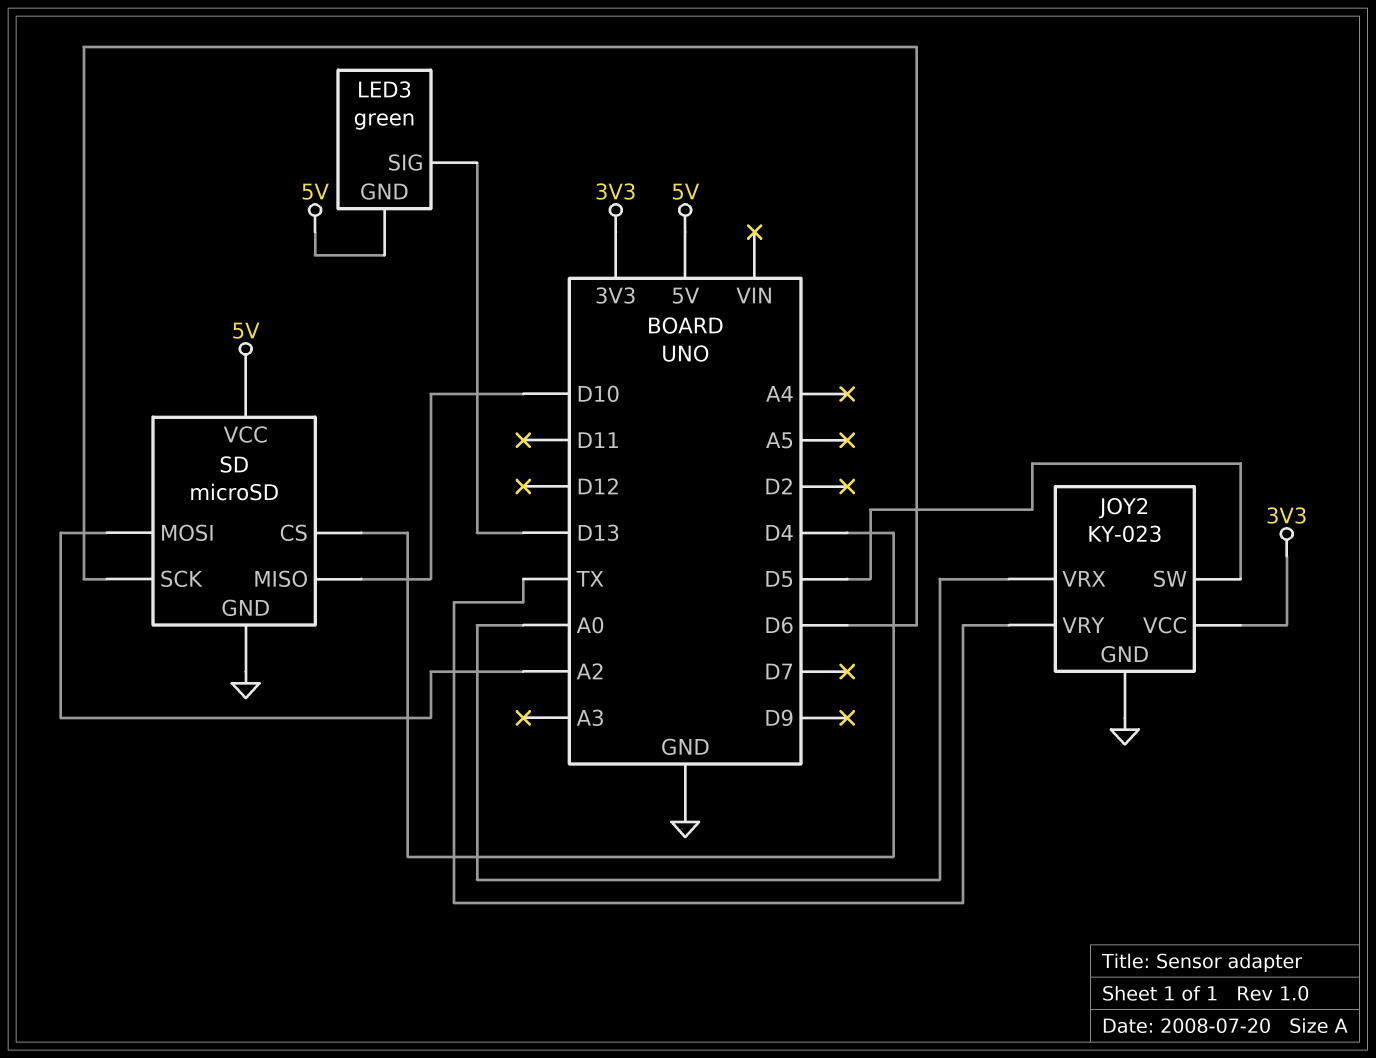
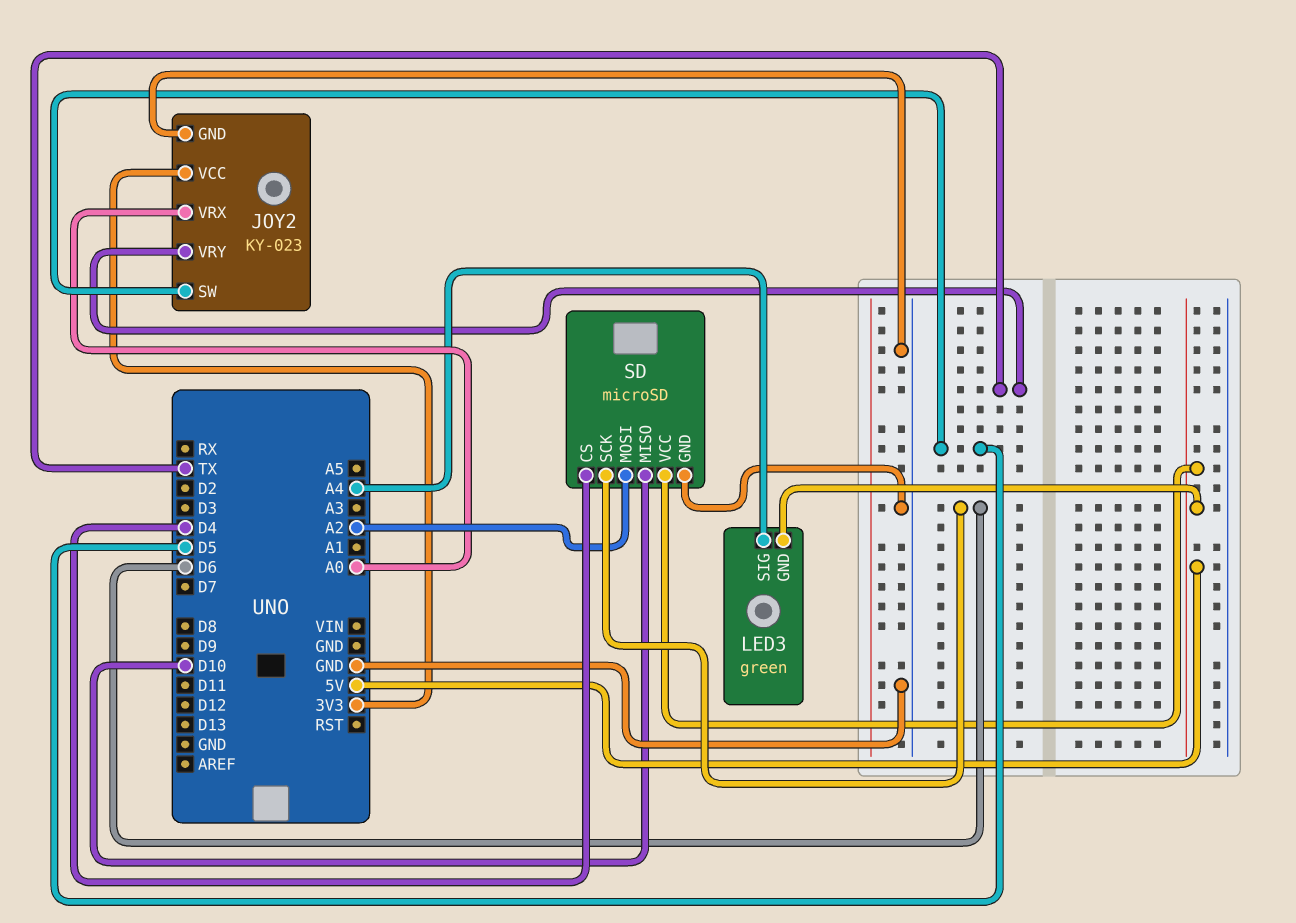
LED3 pin SIG: D13 -> A4

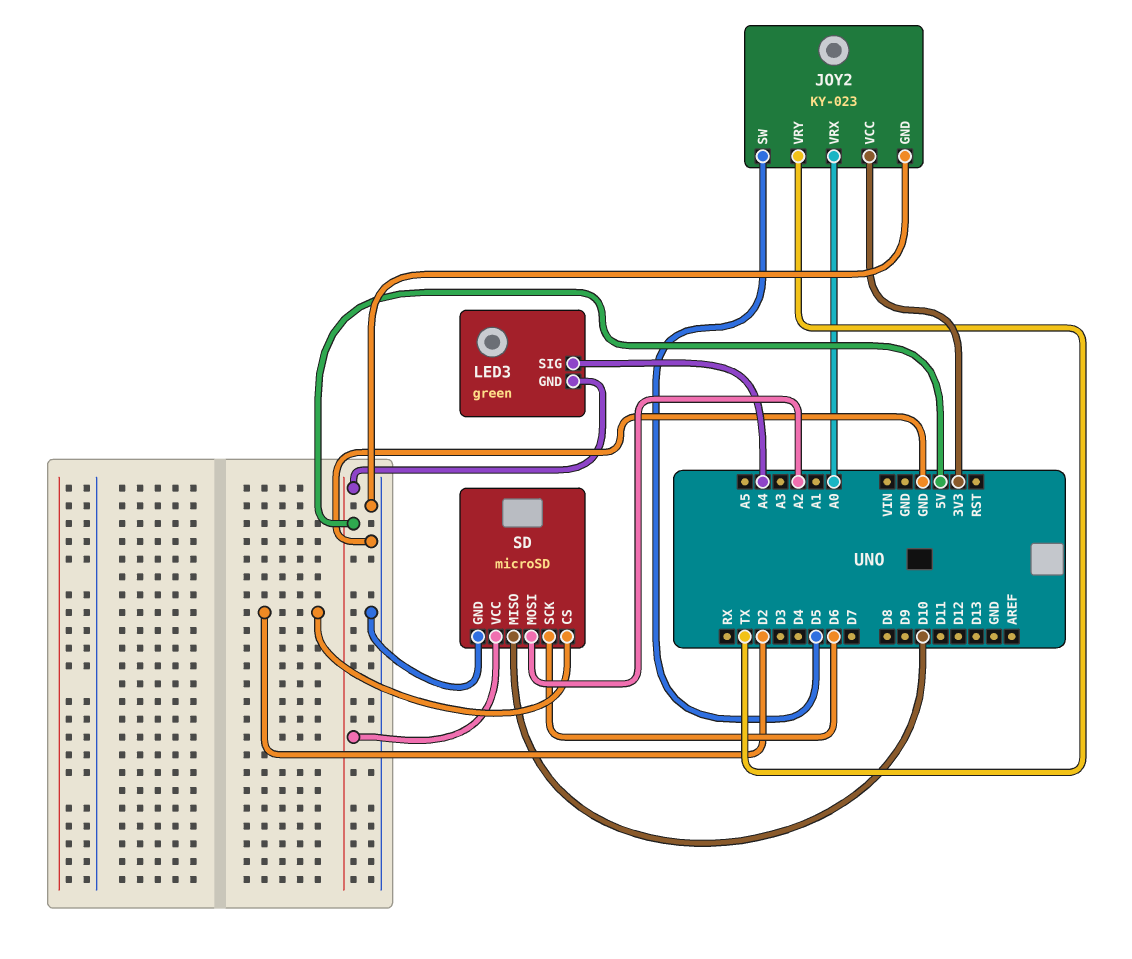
SD pin CS: D4 -> D2

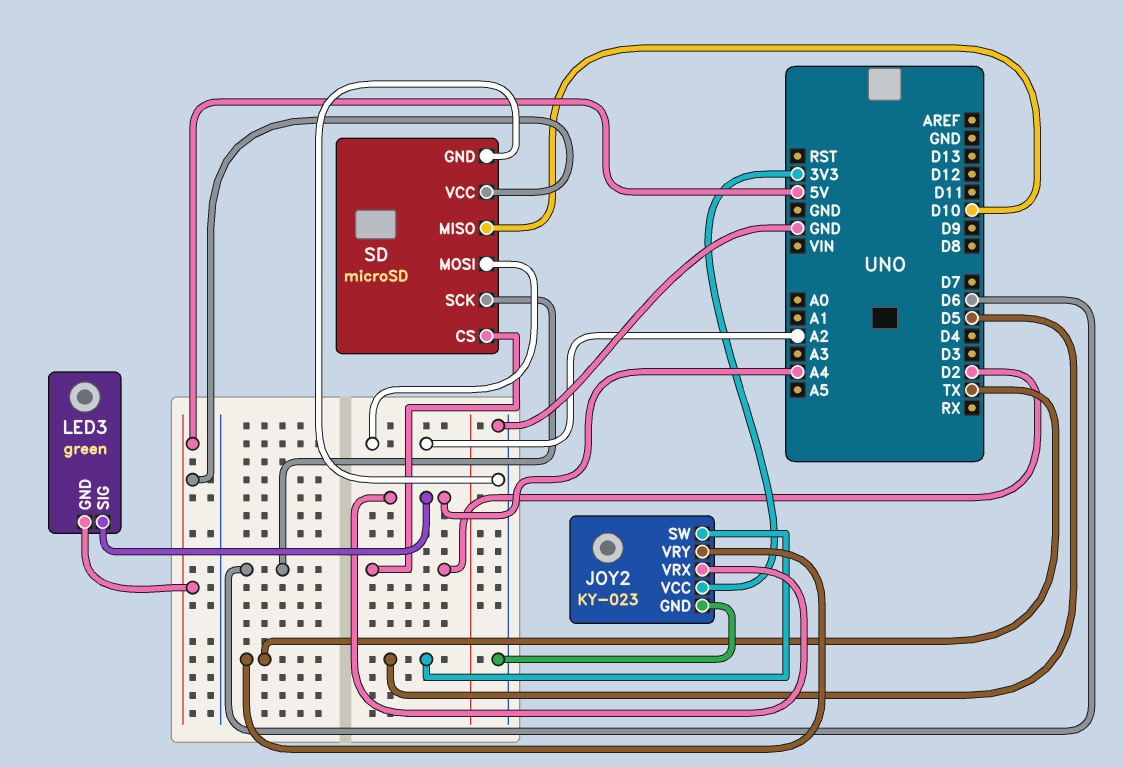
JOY2 pin VRX: A0 -> A4

